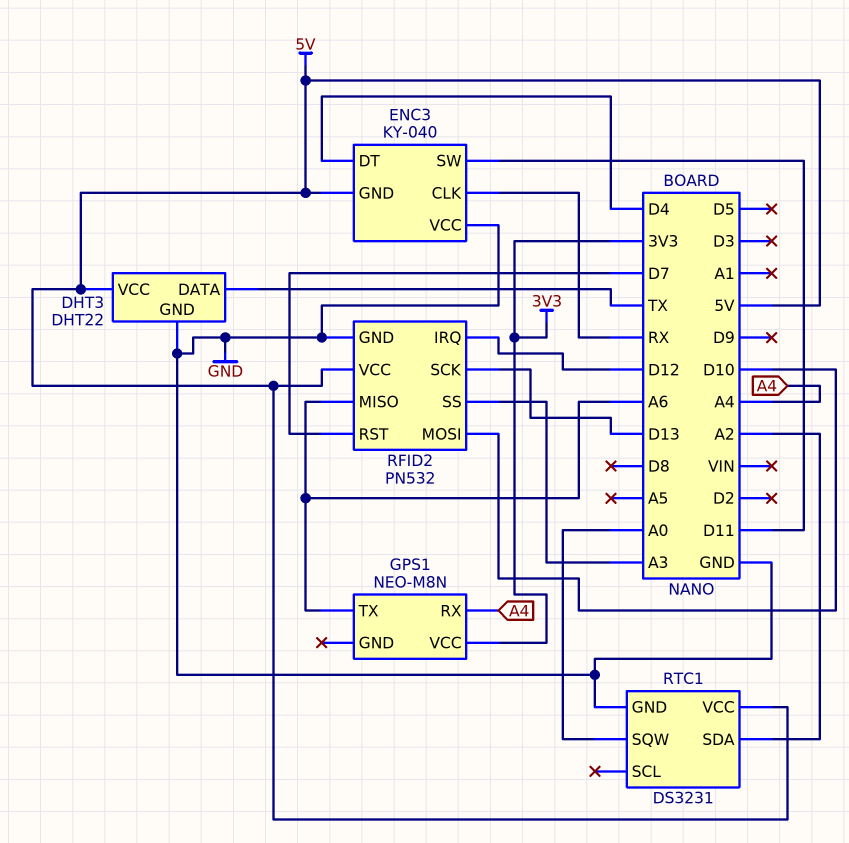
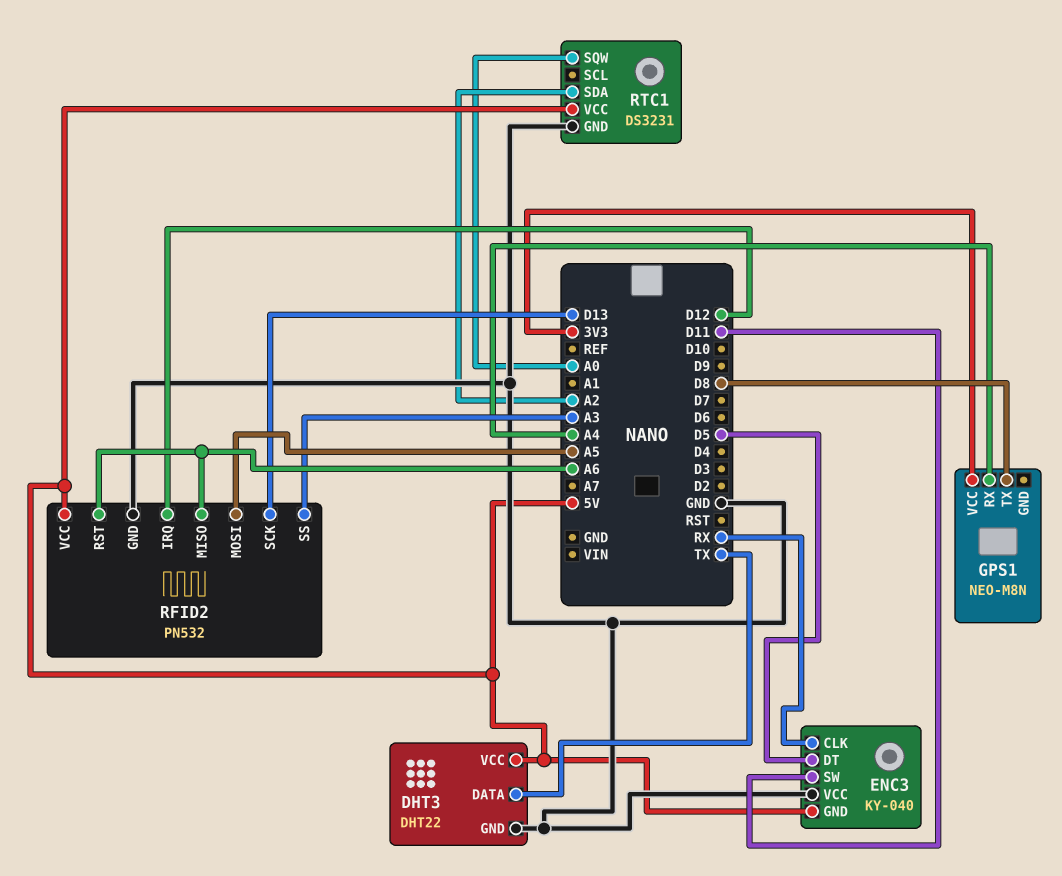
ENC3 pin DT: D4 -> D5
GPS1 pin TX: A6 -> D8
RFID2 pin MOSI: D10 -> A5
RFID2 pin RST: D7 -> A6

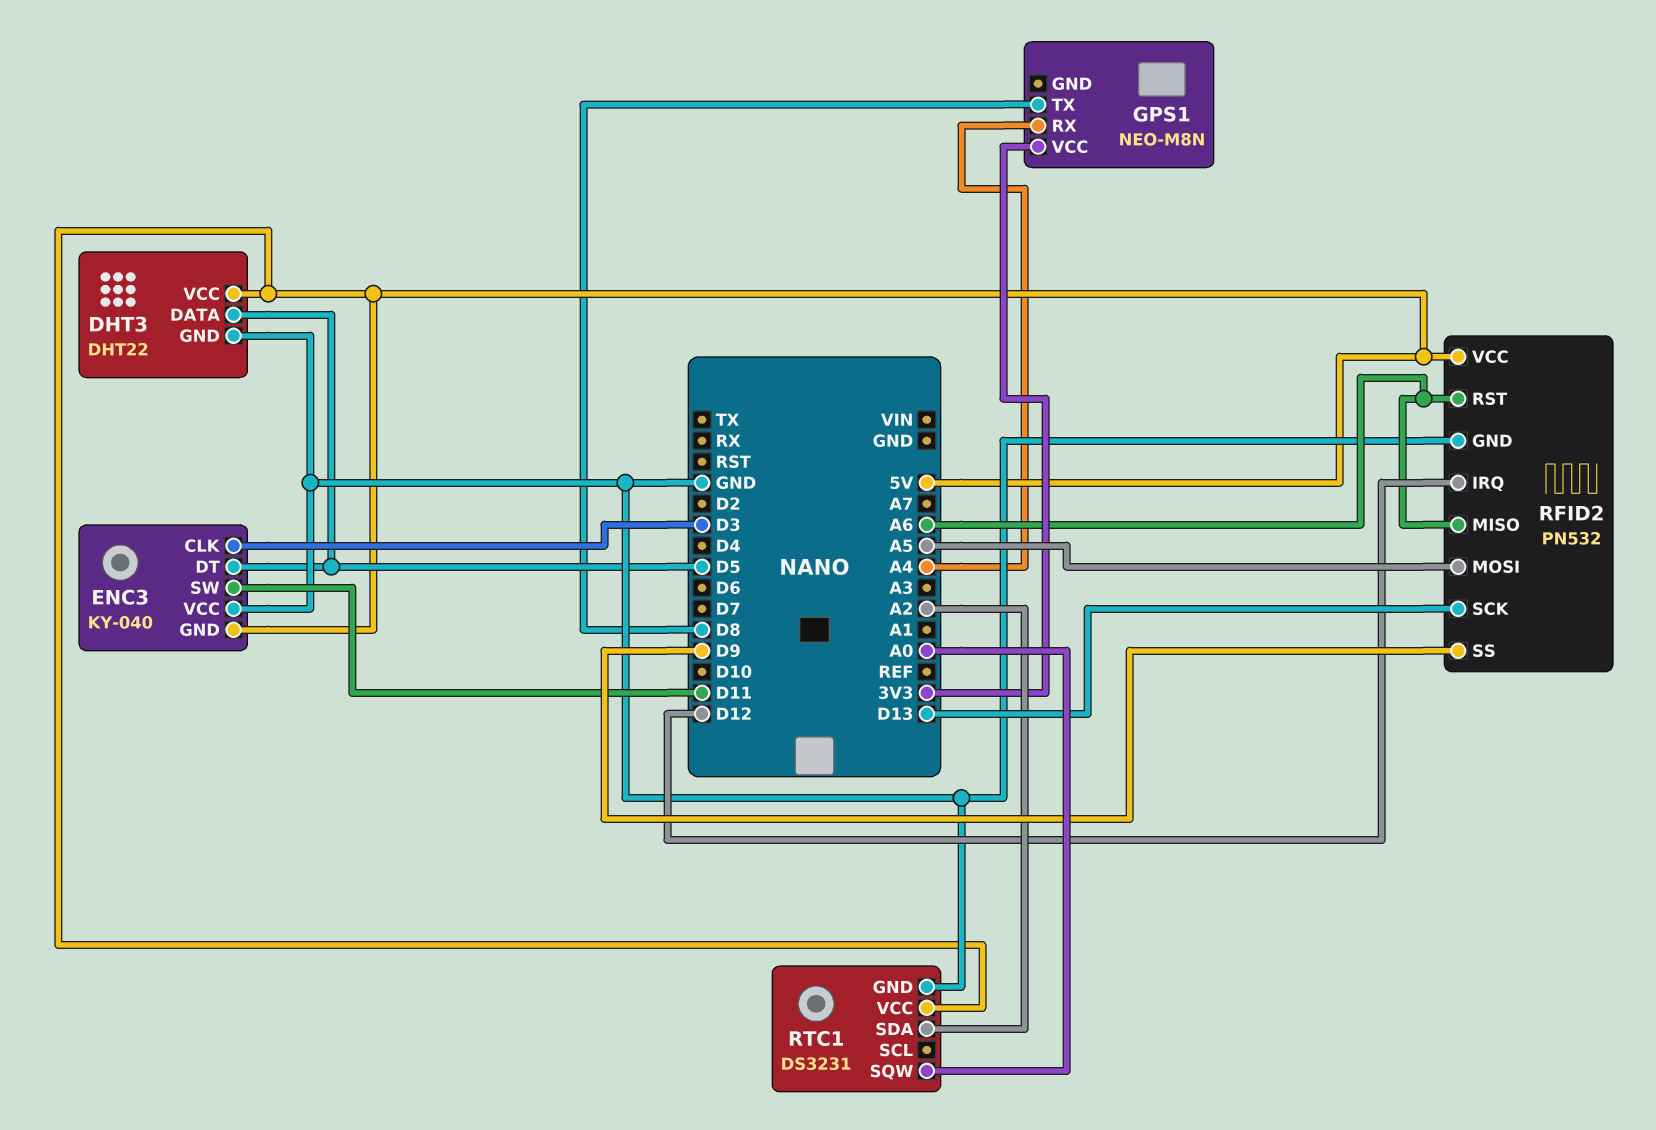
DHT3 pin DATA: TX -> D5
ENC3 pin CLK: RX -> D3
RFID2 pin SS: A3 -> D9

